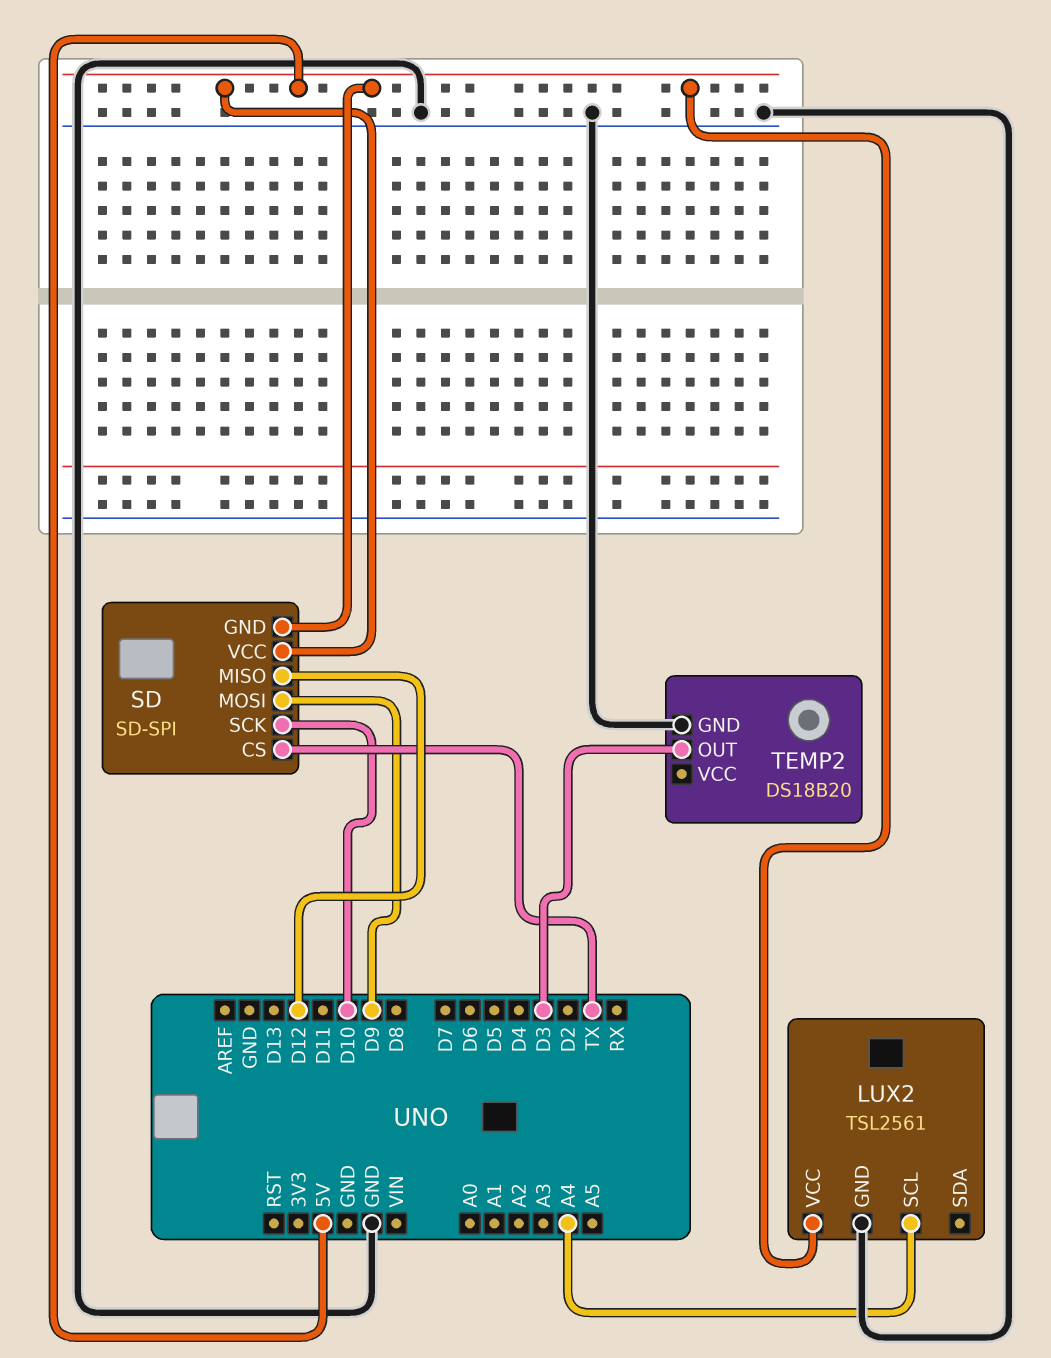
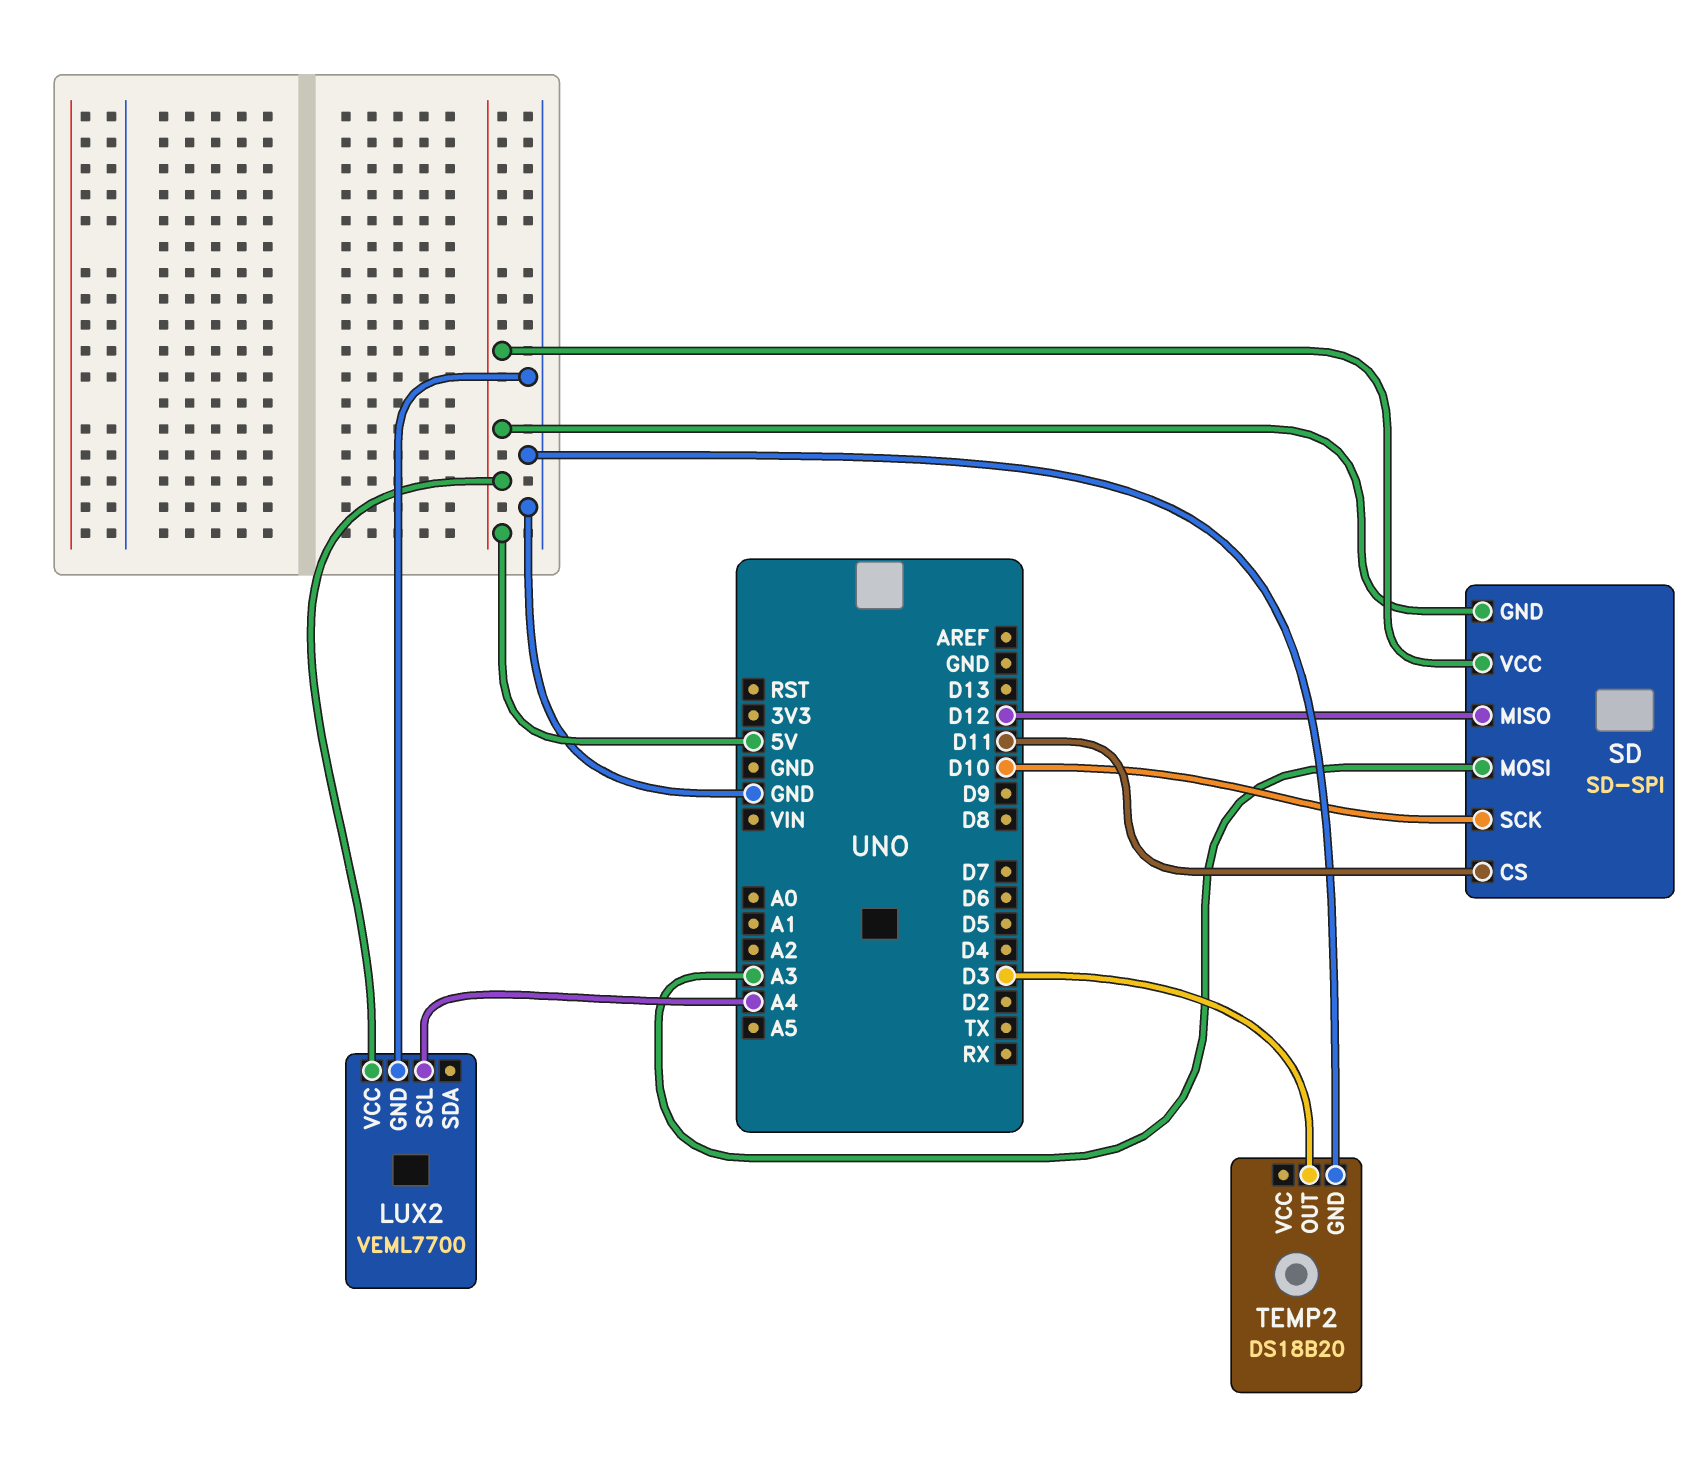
LUX2: TSL2561 -> VEML7700
SD pin CS: TX -> D11
SD pin MOSI: D9 -> A3

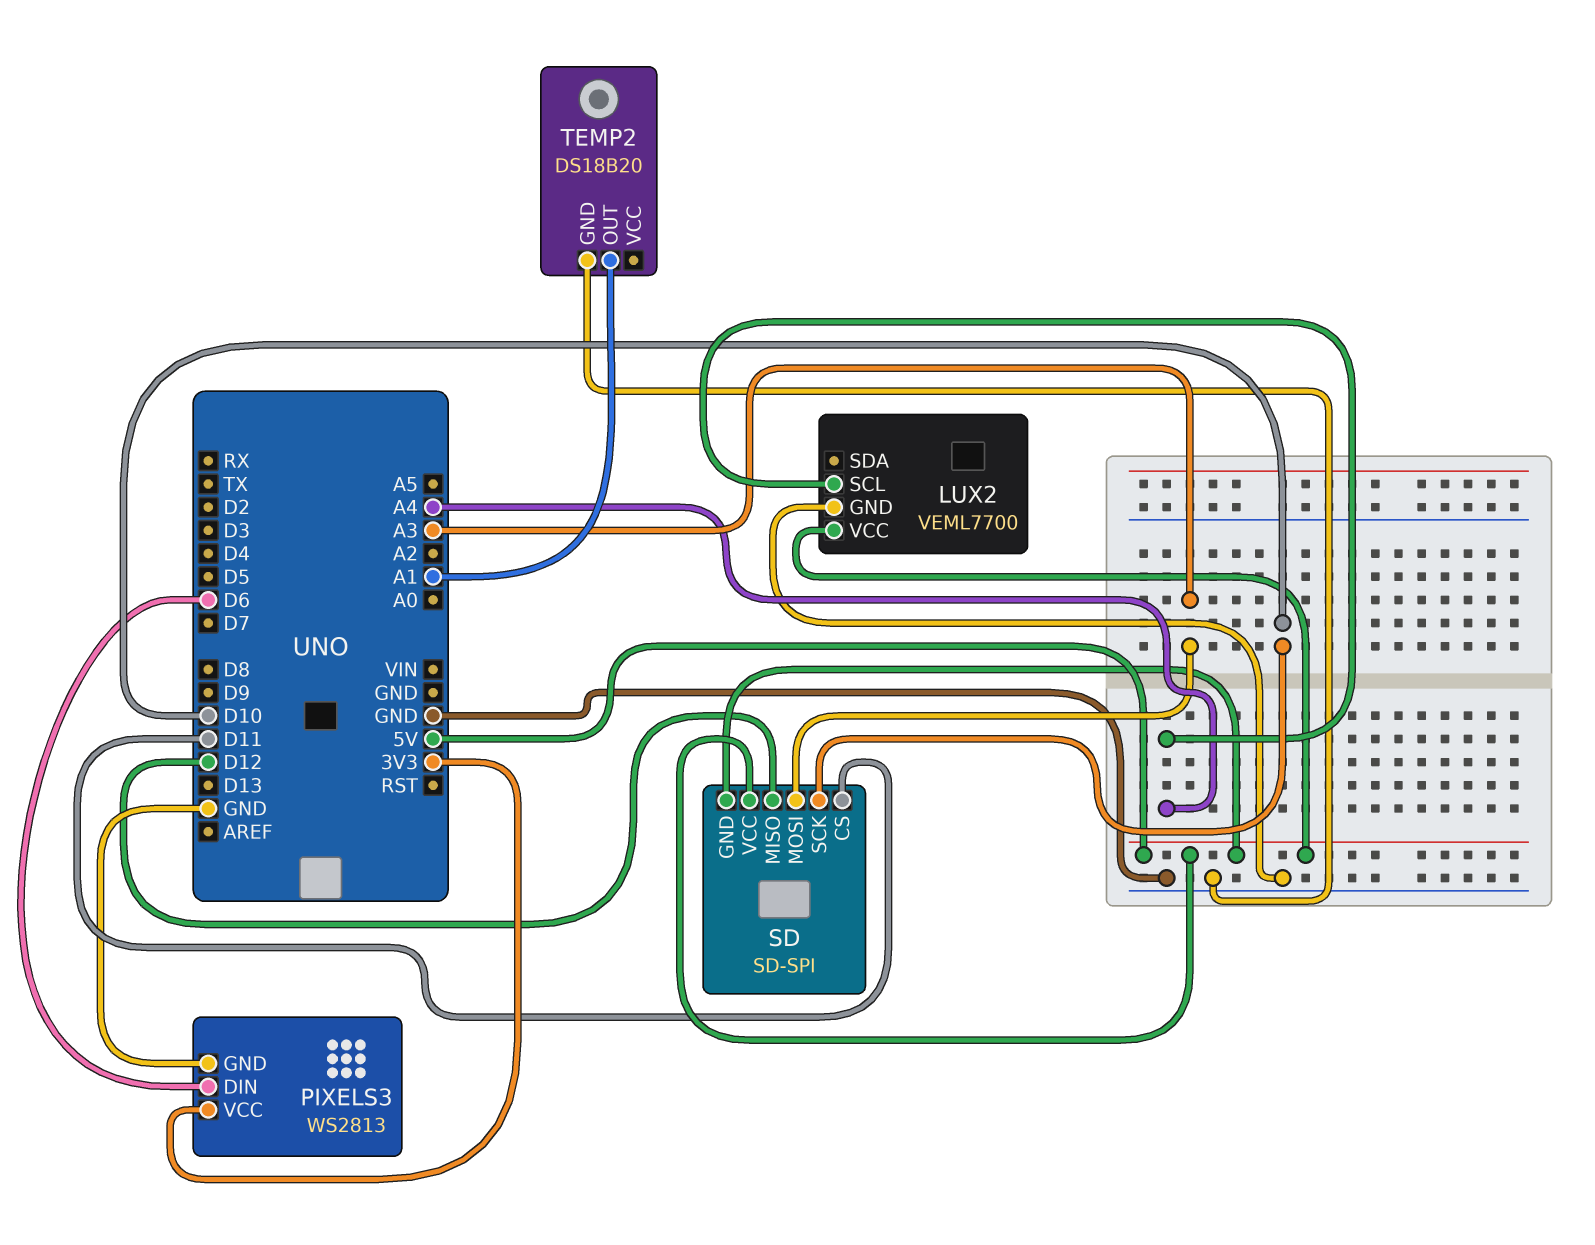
PIXELS3: none -> WS2813
PIXELS3 pin DIN: none -> D6
PIXELS3 pin GND: none -> GND
PIXELS3 pin VCC: none -> 3V3
TEMP2 pin OUT: D3 -> A1

